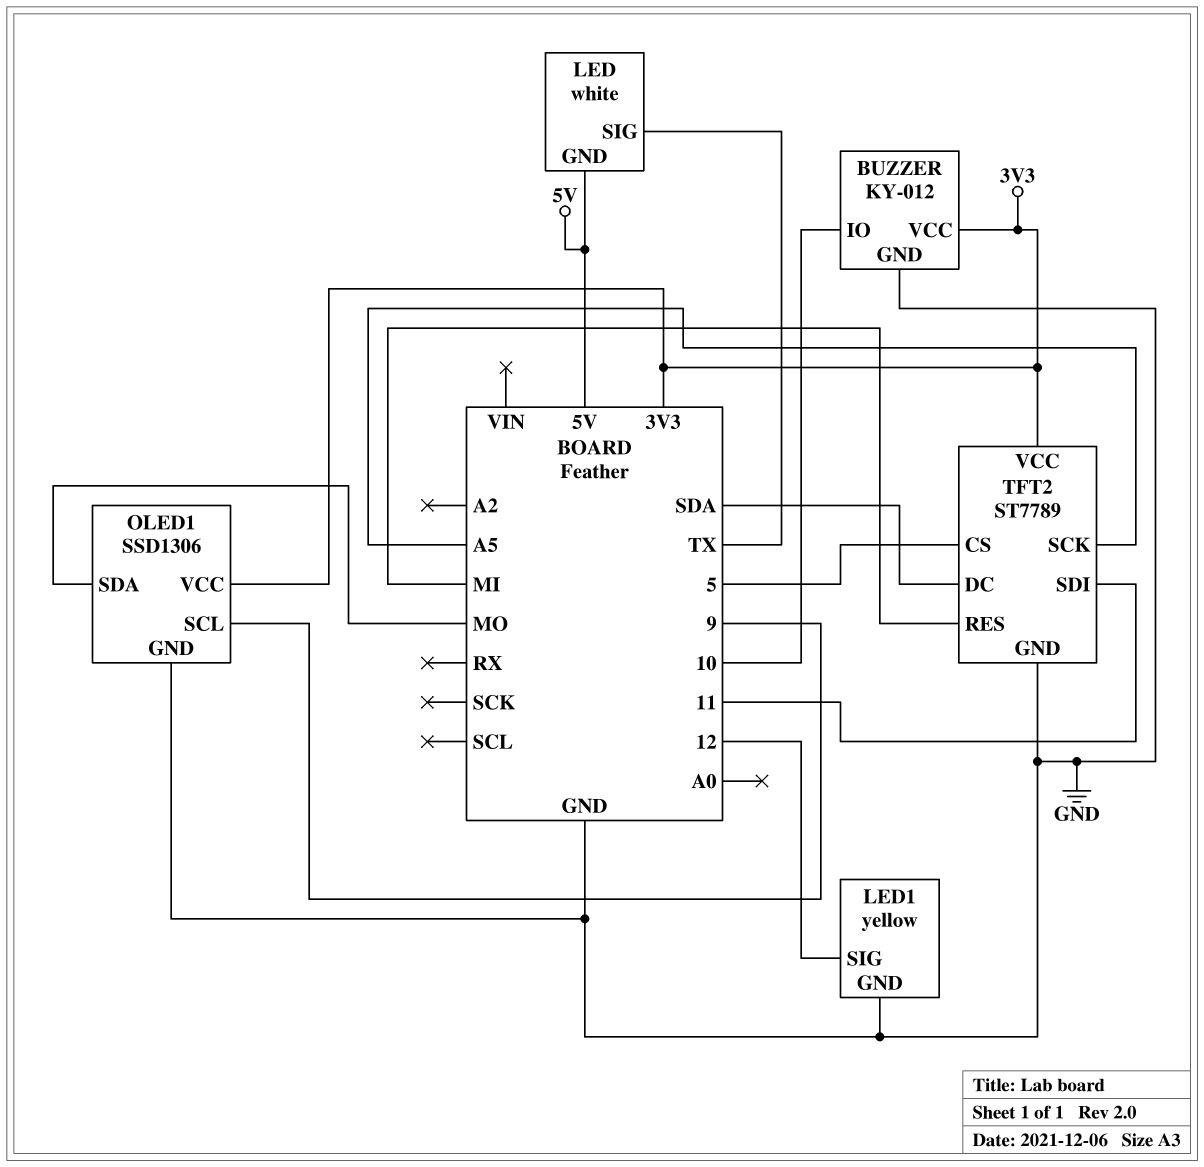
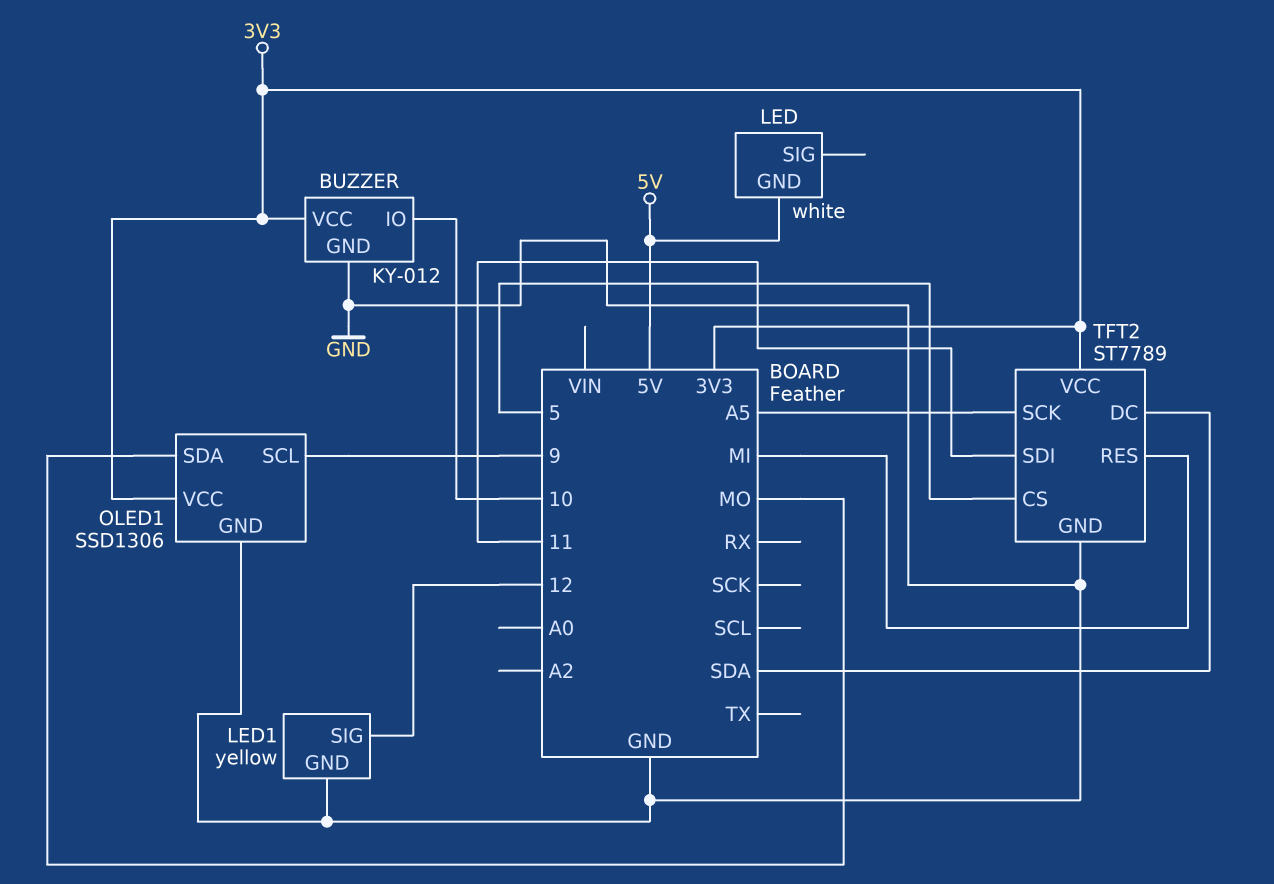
LED pin SIG: TX -> none

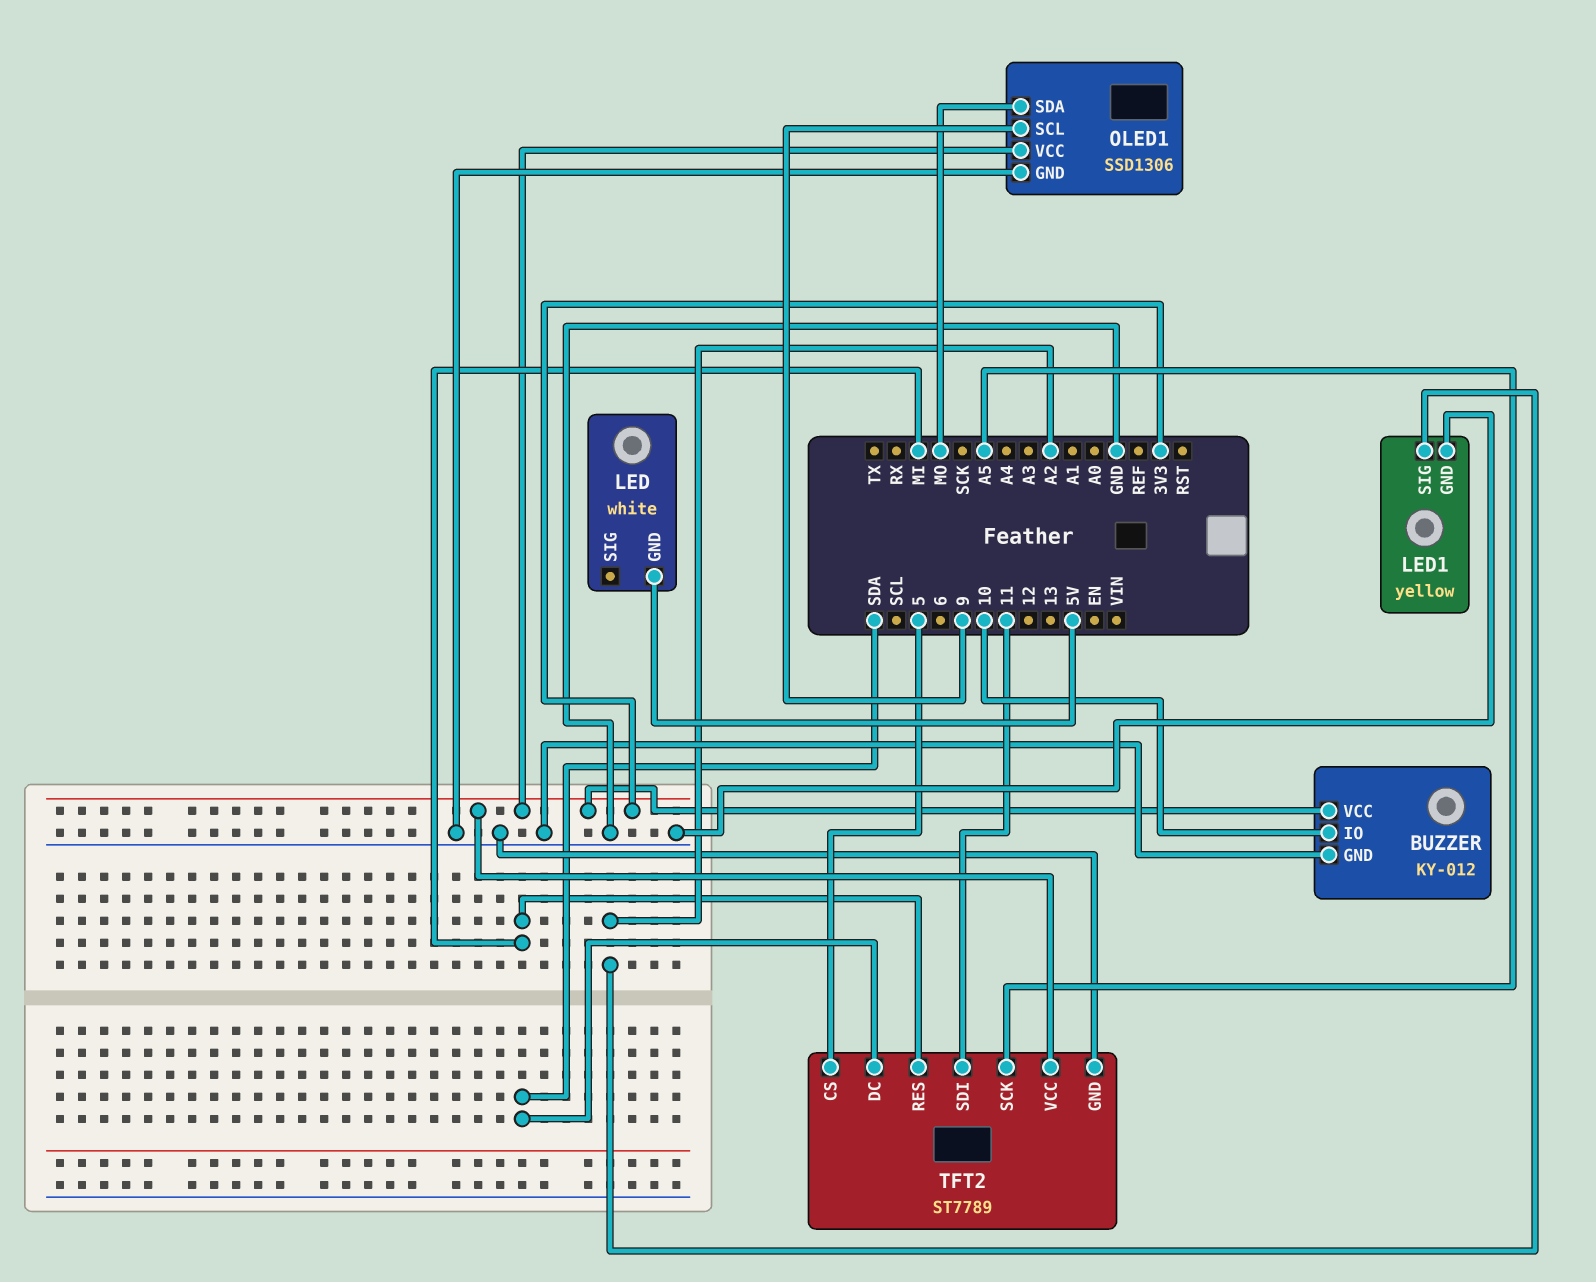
LED1 pin SIG: 12 -> A2

